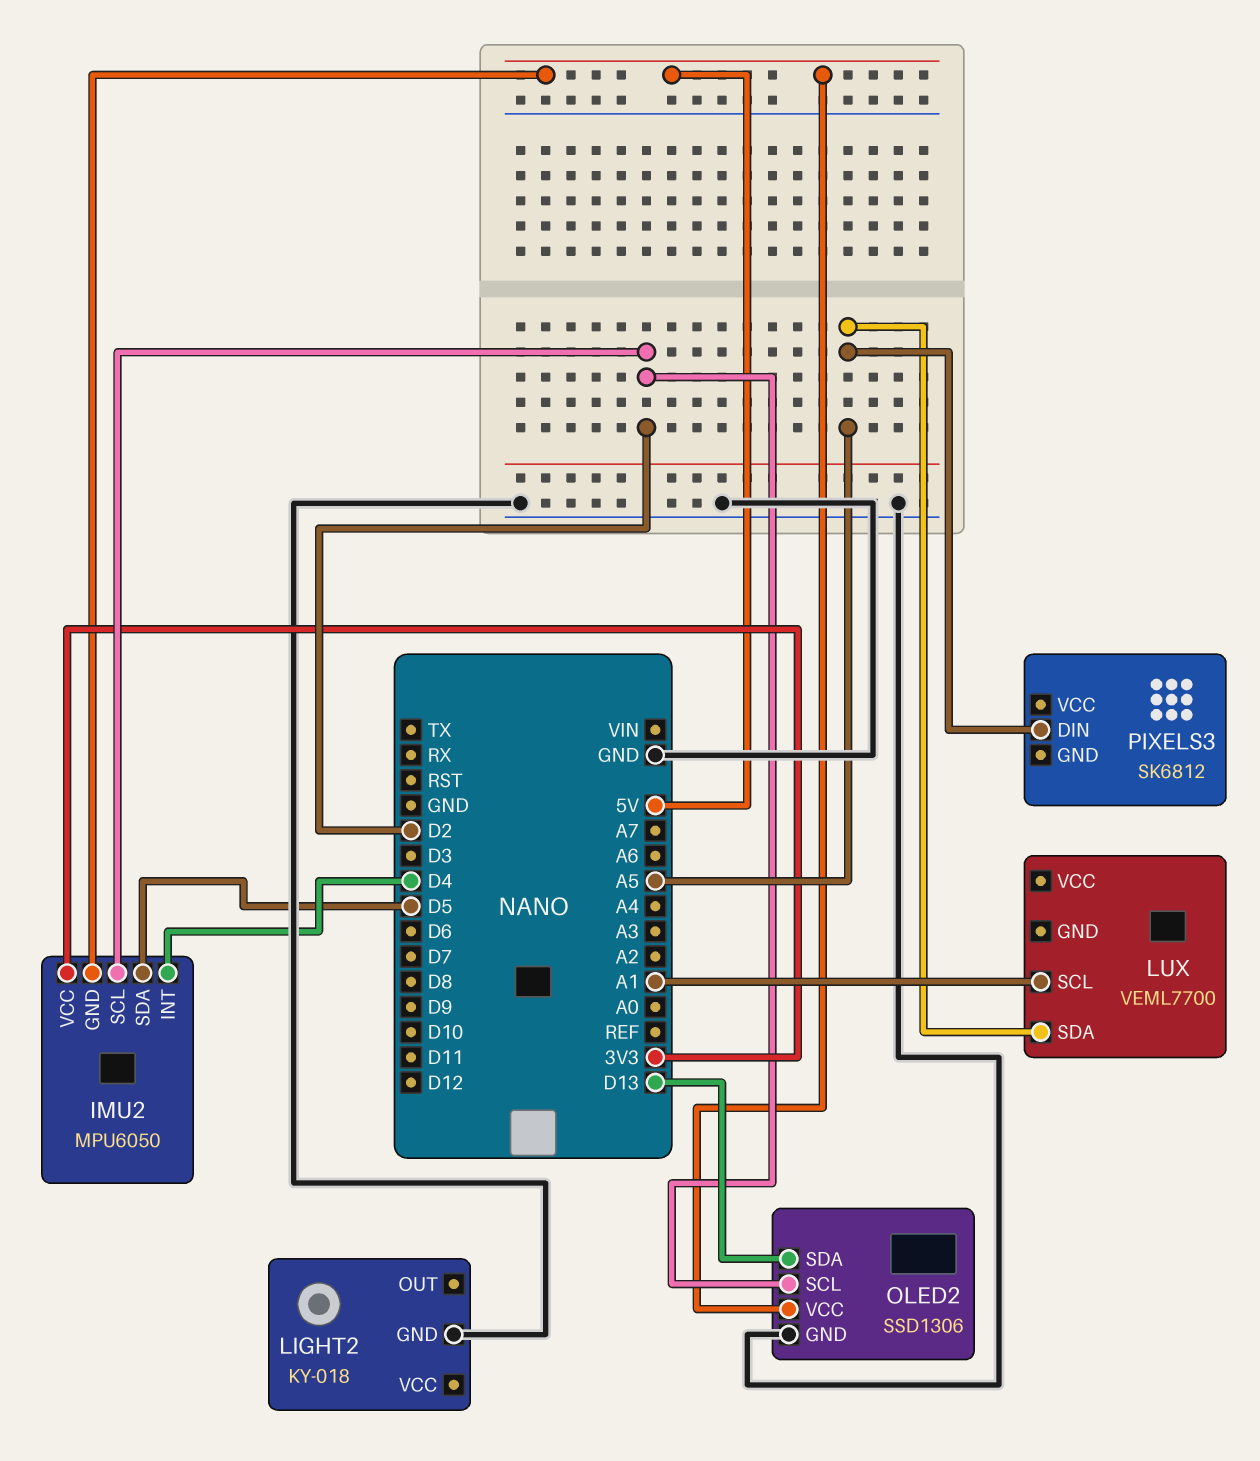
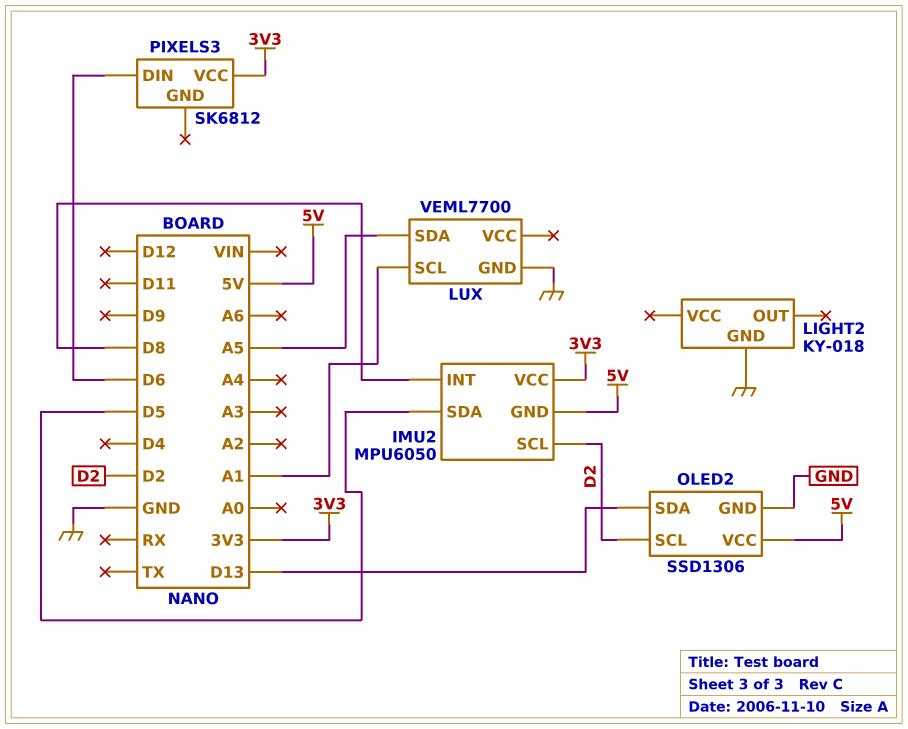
IMU2 pin INT: D4 -> D8
LUX pin GND: none -> GND
PIXELS3 pin DIN: A5 -> D6
PIXELS3 pin VCC: none -> 3V3

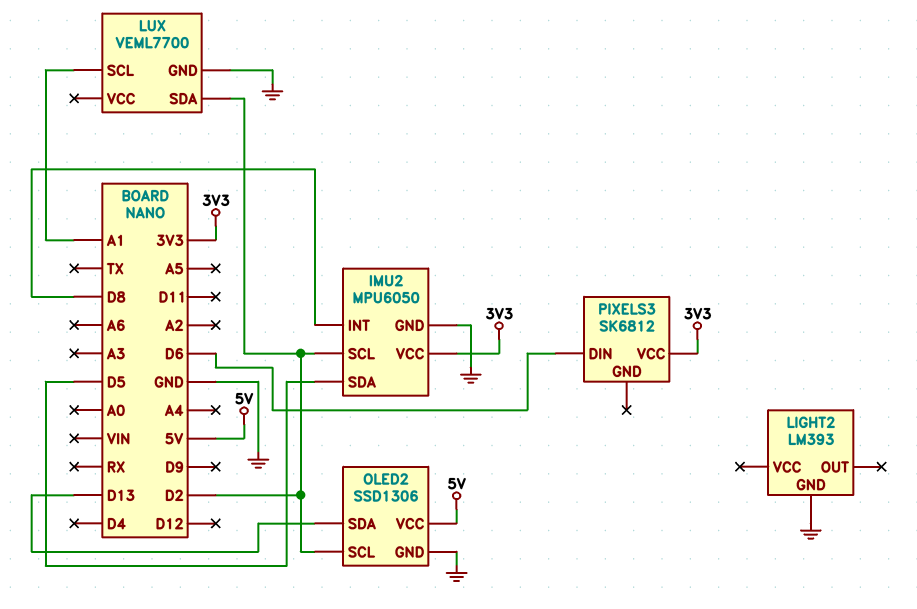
IMU2 pin GND: 5V -> GND
LIGHT2: KY-018 -> LM393
LUX pin SDA: A5 -> D2

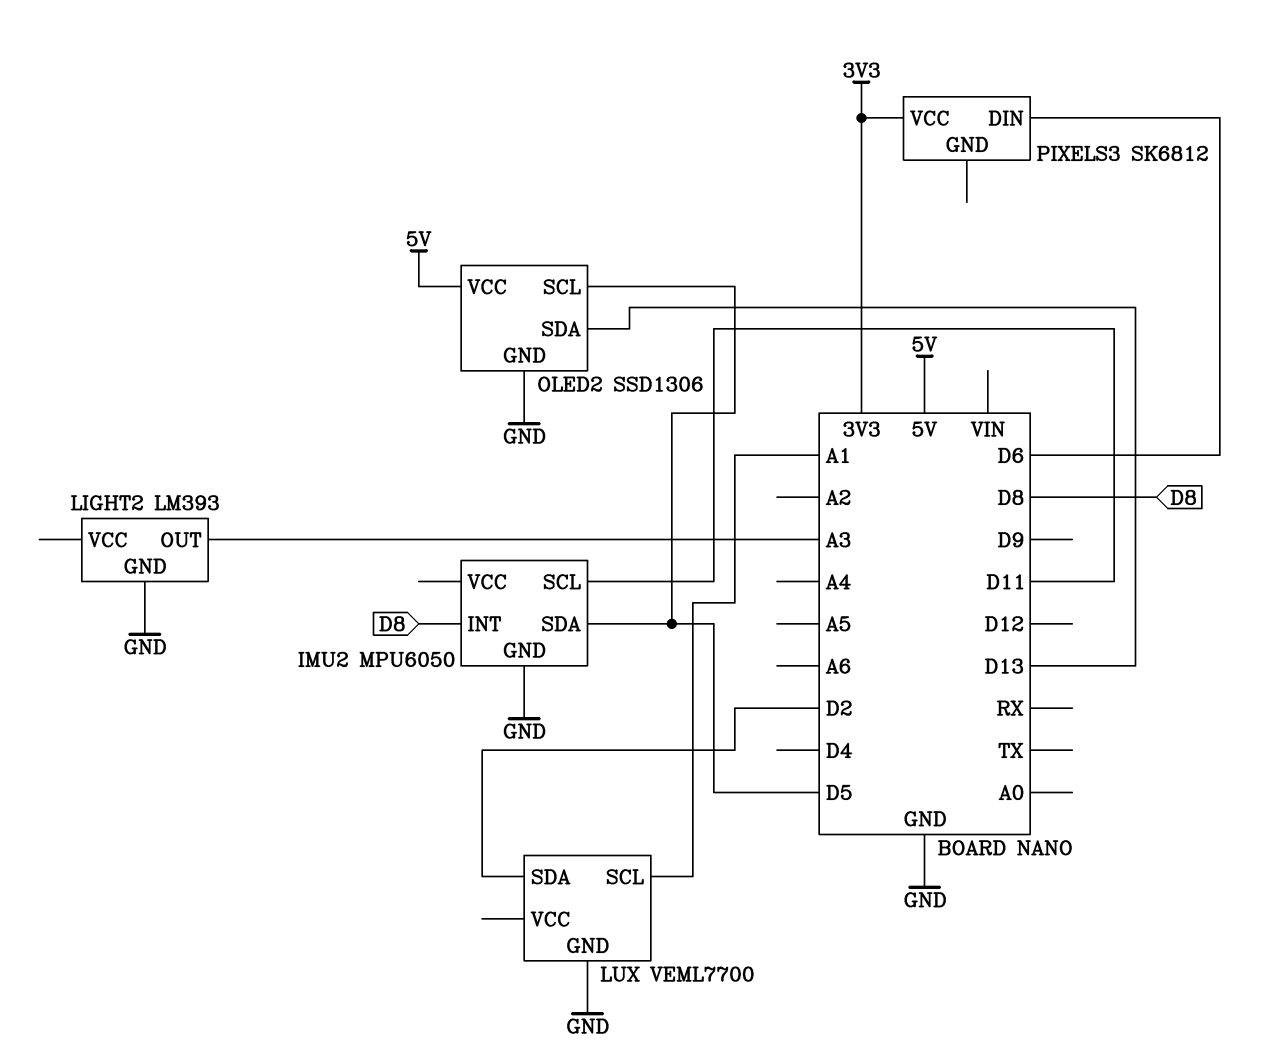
IMU2 pin SCL: D2 -> D11
IMU2 pin VCC: 3V3 -> none
LIGHT2 pin OUT: none -> A3
OLED2 pin SCL: D2 -> D5

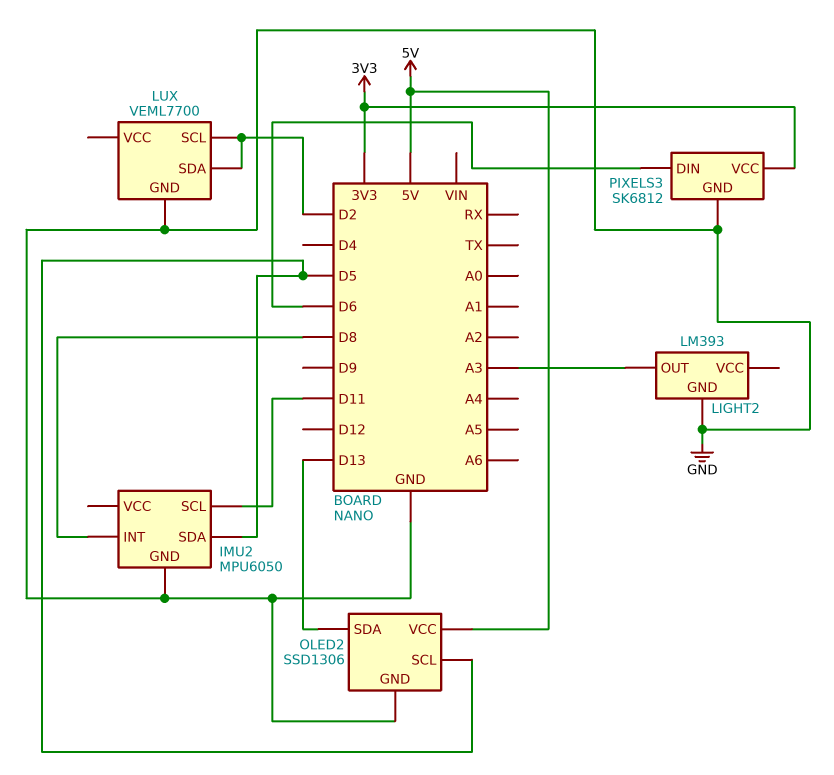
LUX pin SCL: A1 -> D2
PIXELS3 pin GND: none -> GND

